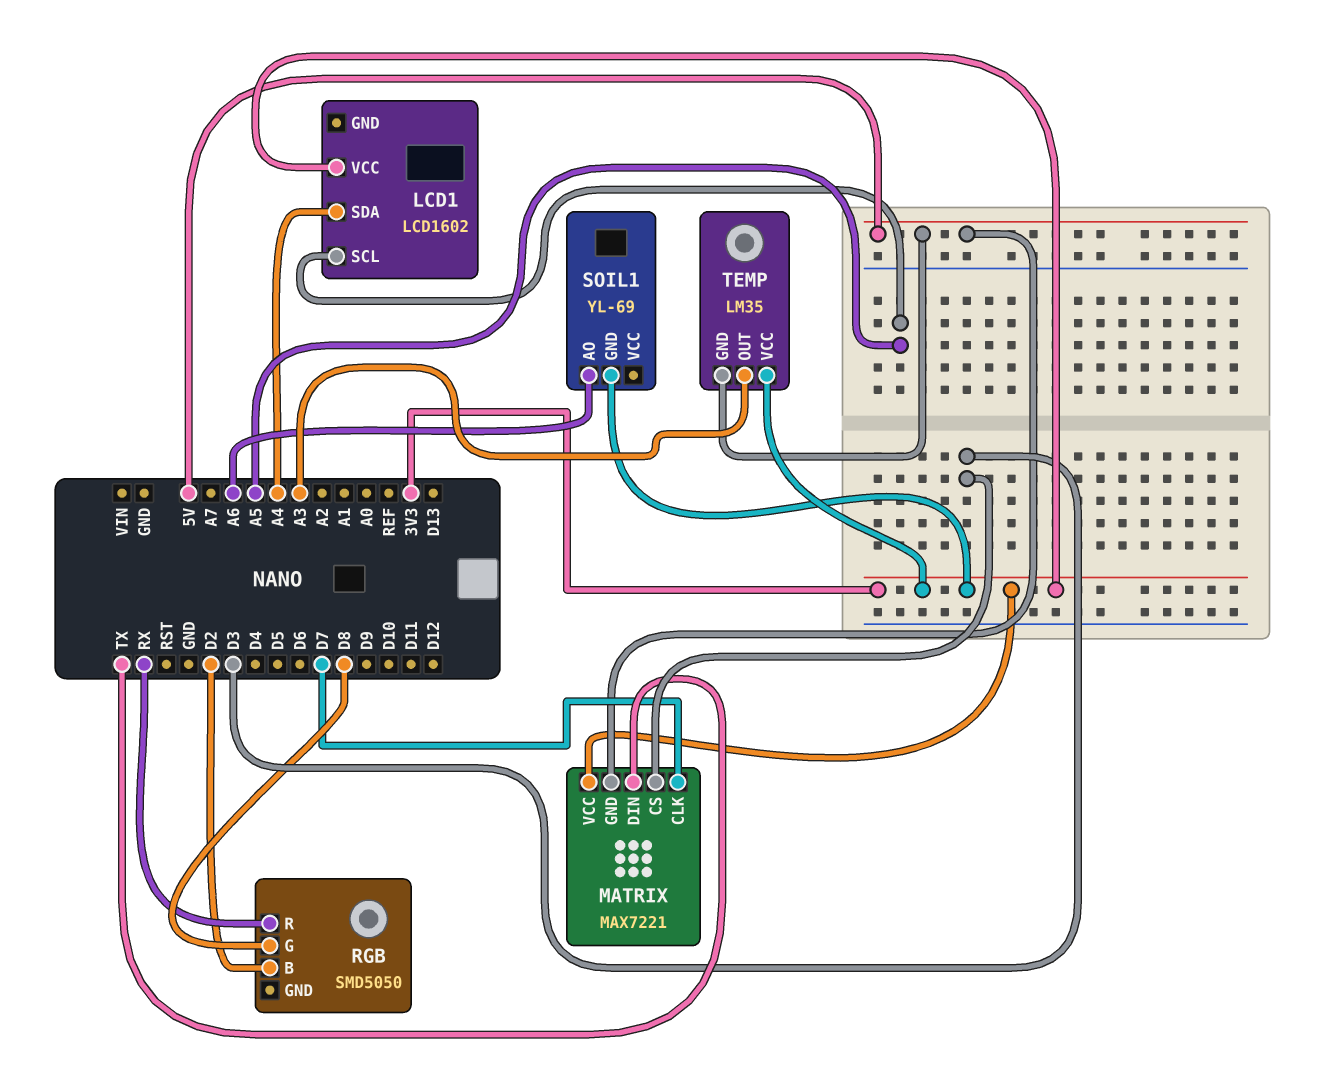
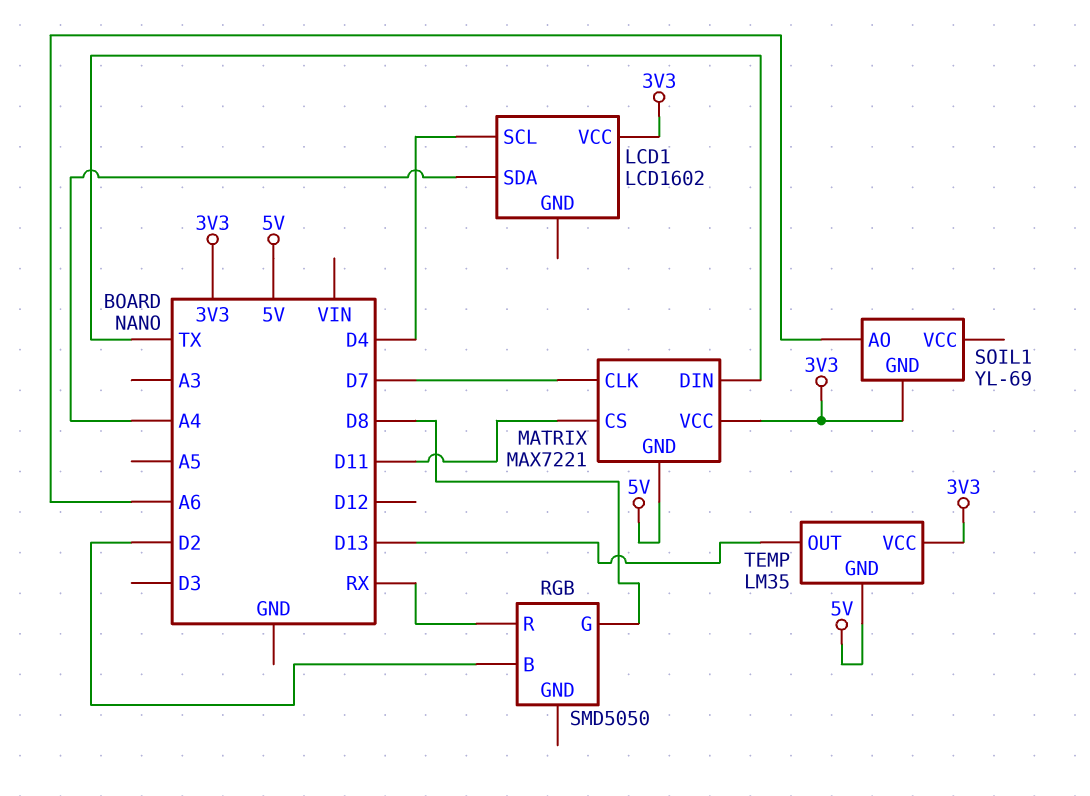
LCD1 pin SCL: A5 -> D4
MATRIX pin CS: D3 -> D11
TEMP pin OUT: A3 -> D13

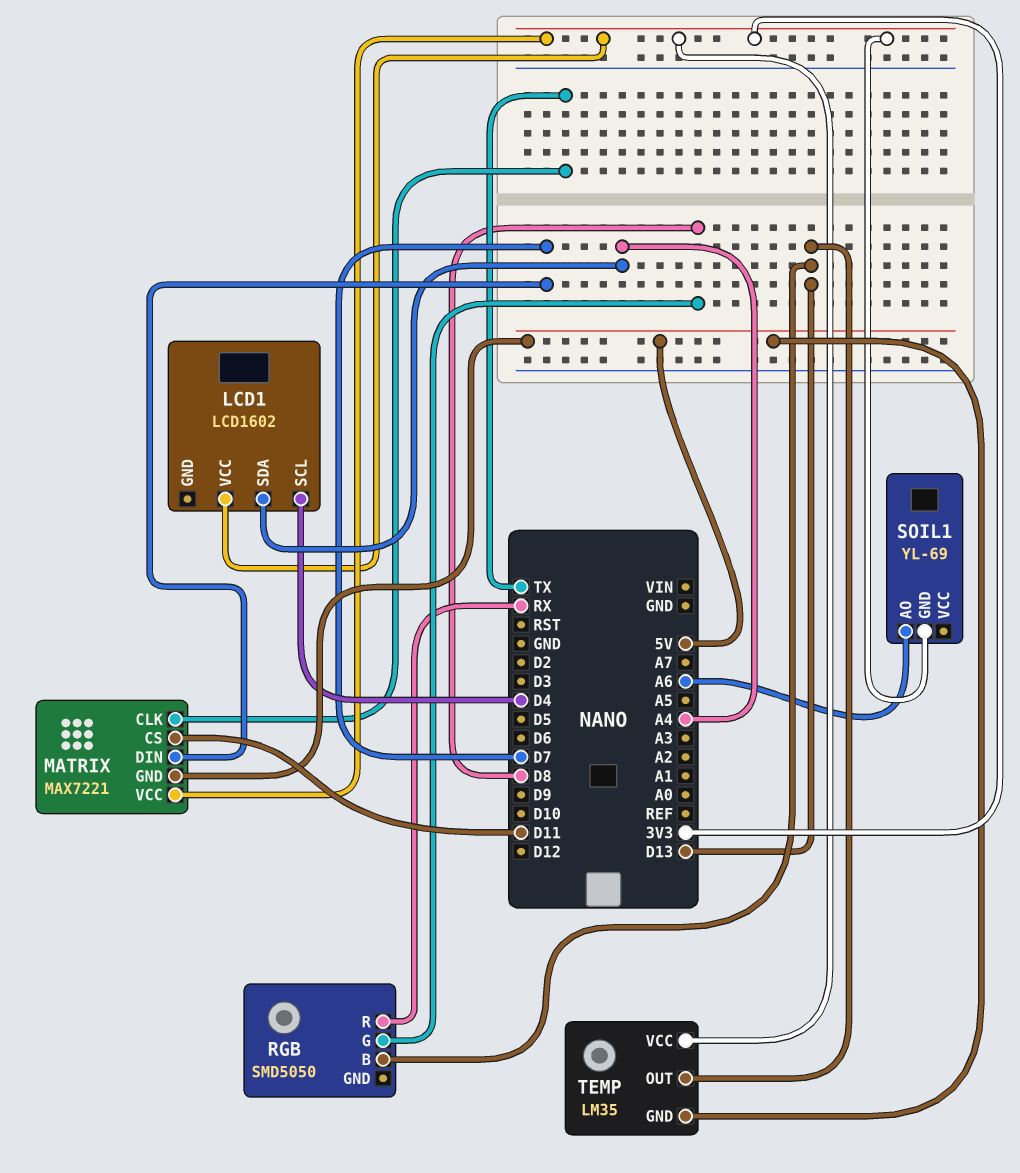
MATRIX pin CLK: D7 -> TX
MATRIX pin DIN: TX -> D7
RGB pin B: D2 -> D13

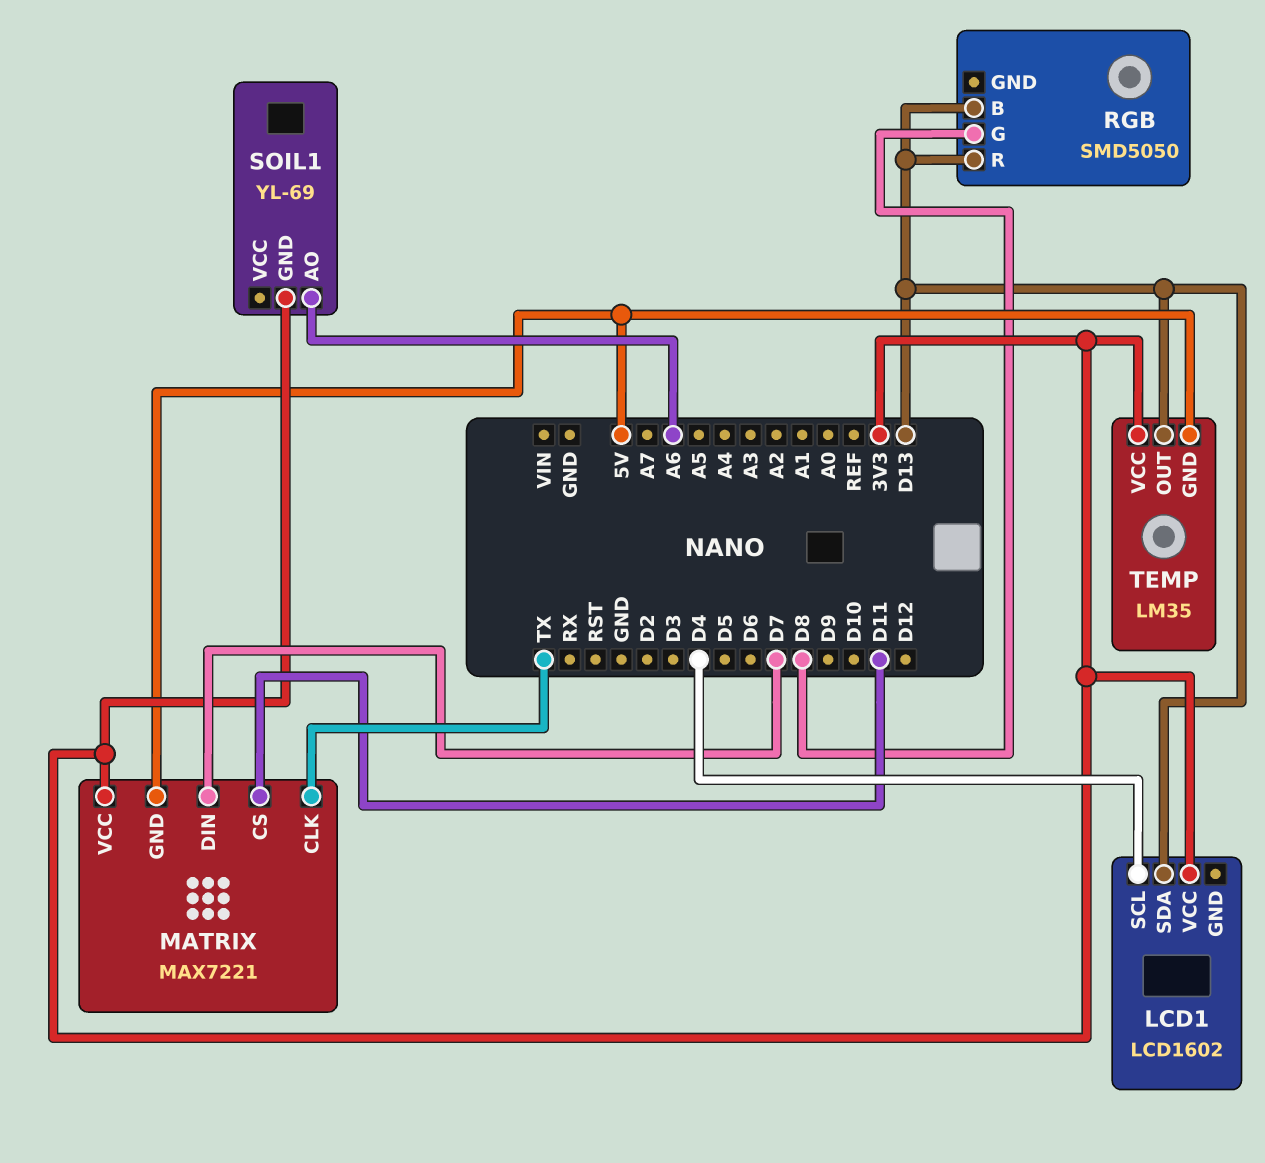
LCD1 pin SDA: A4 -> D13
RGB pin R: RX -> D13

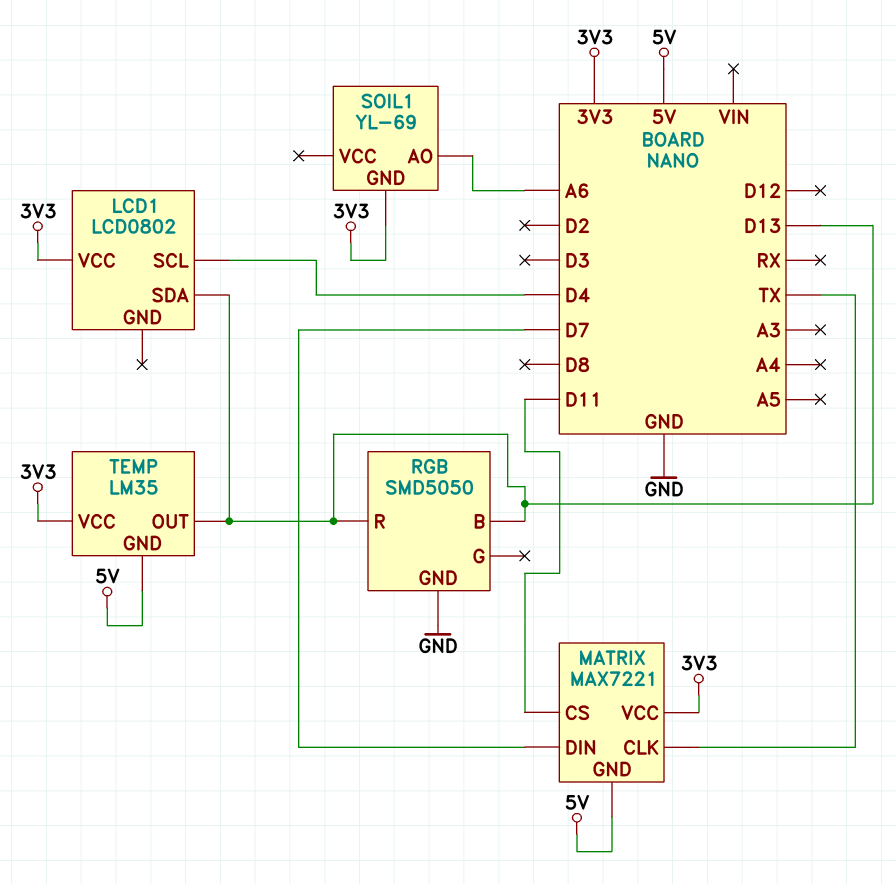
LCD1: LCD1602 -> LCD0802
RGB pin G: D8 -> none
RGB pin GND: none -> GND

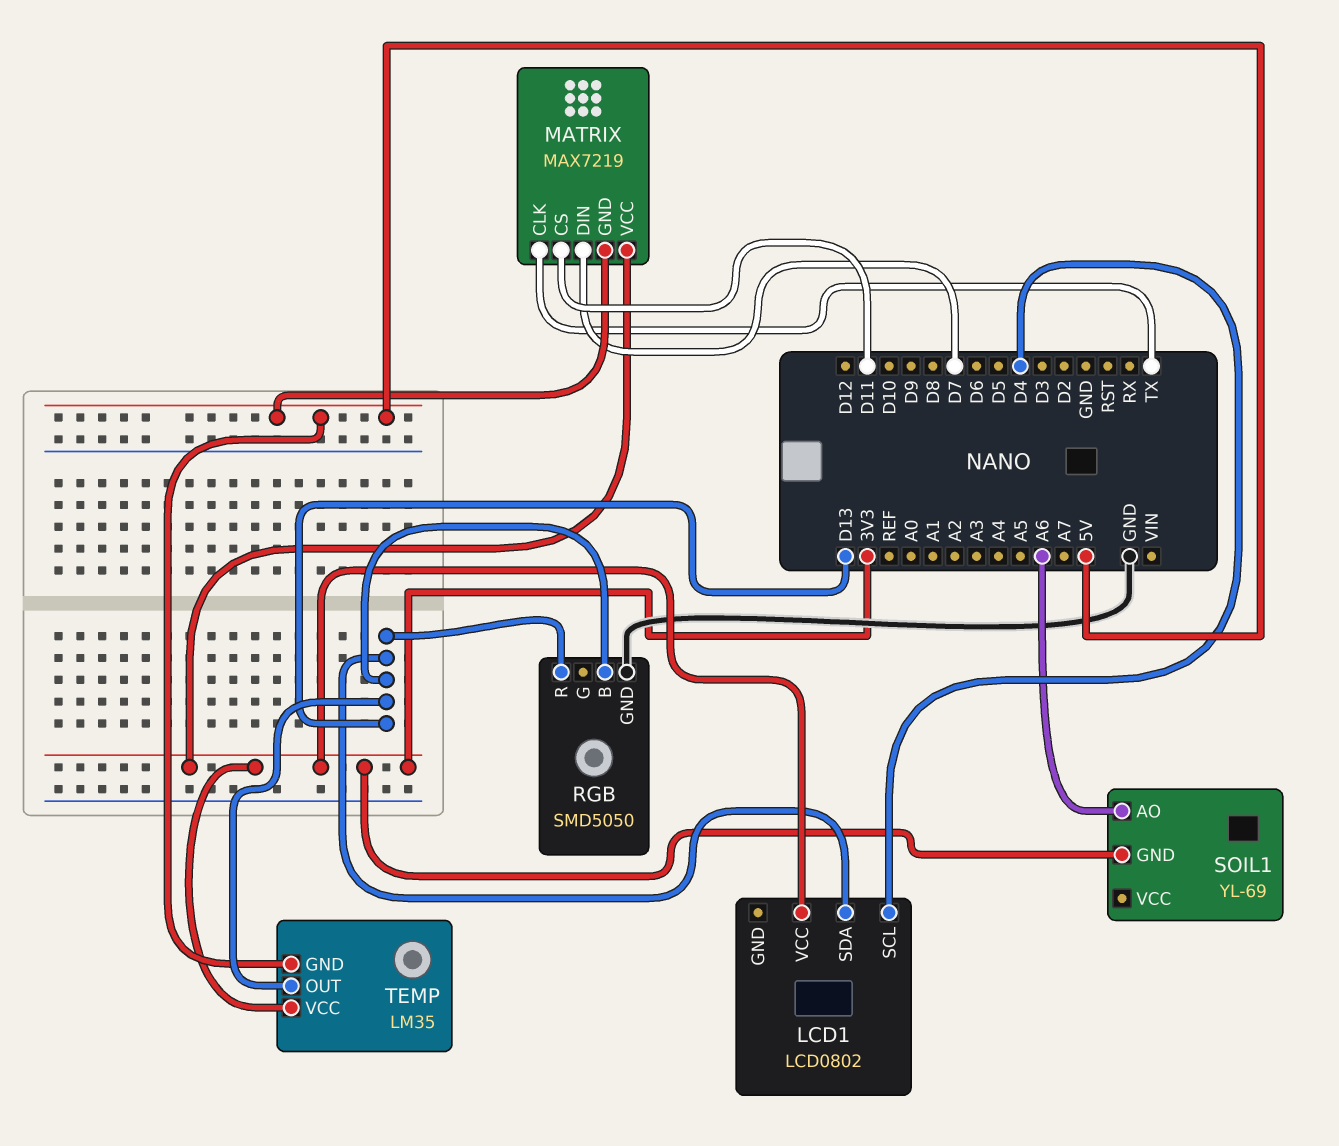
MATRIX: MAX7221 -> MAX7219

